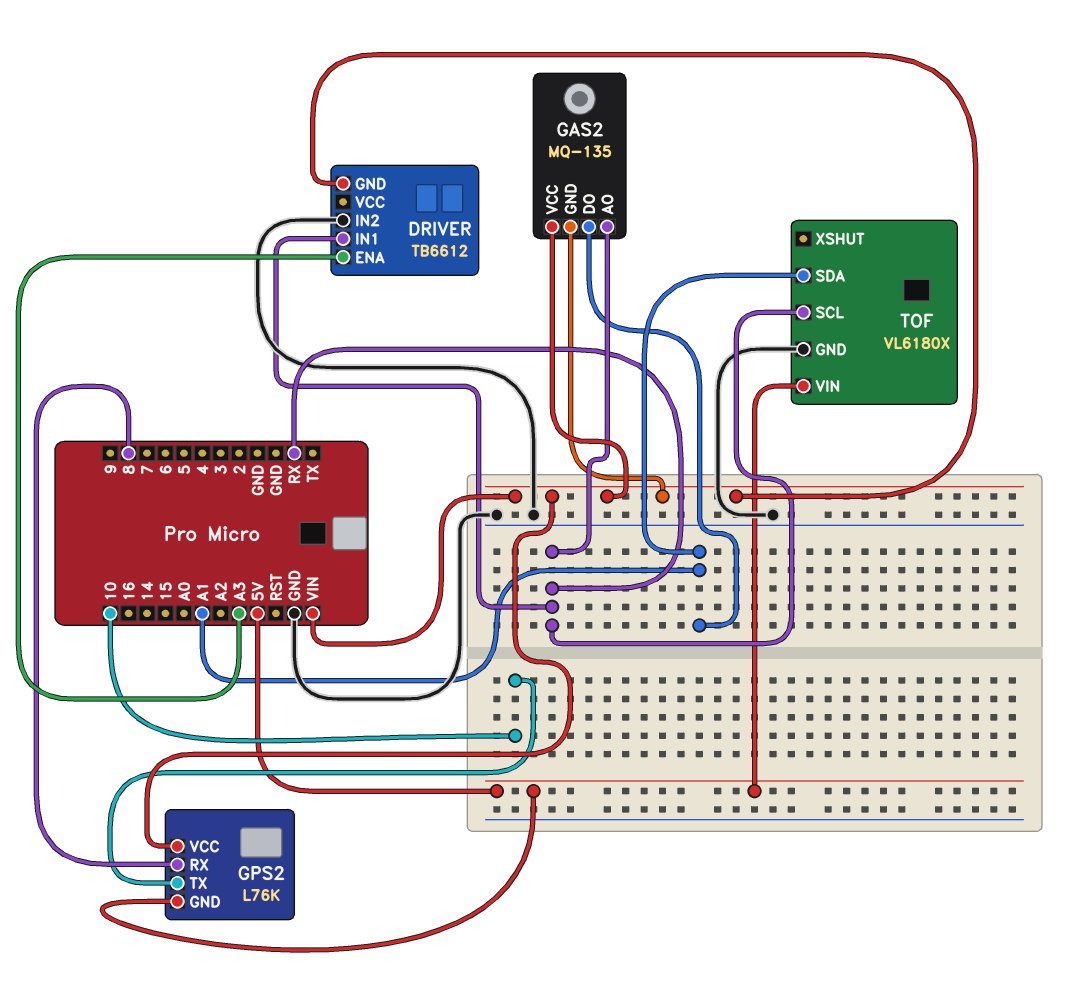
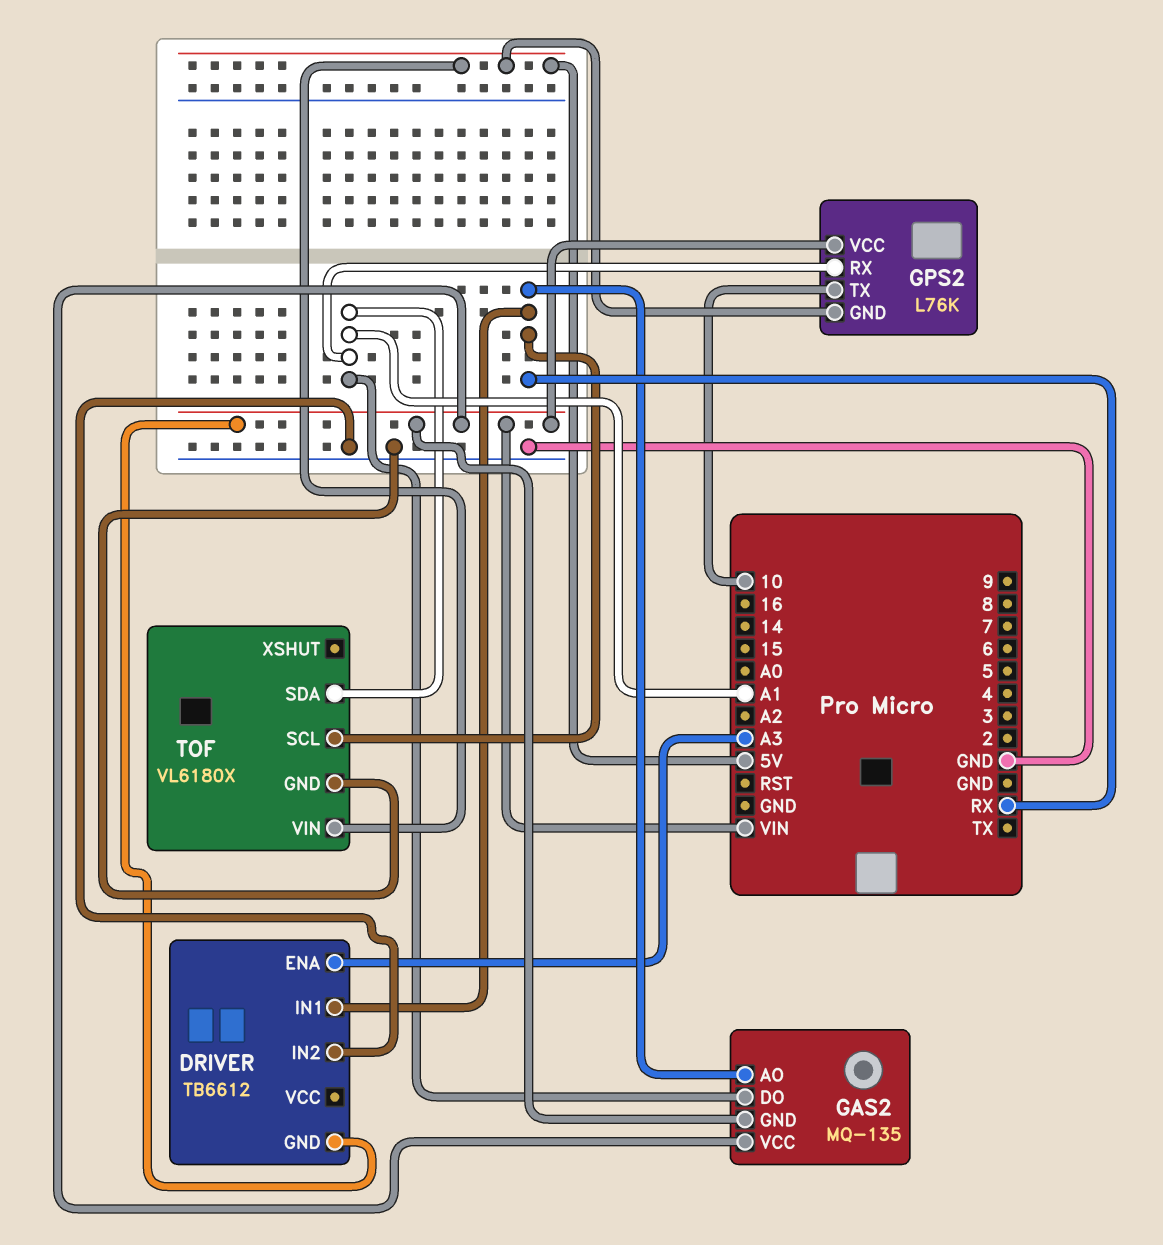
GPS2 pin RX: 8 -> A1

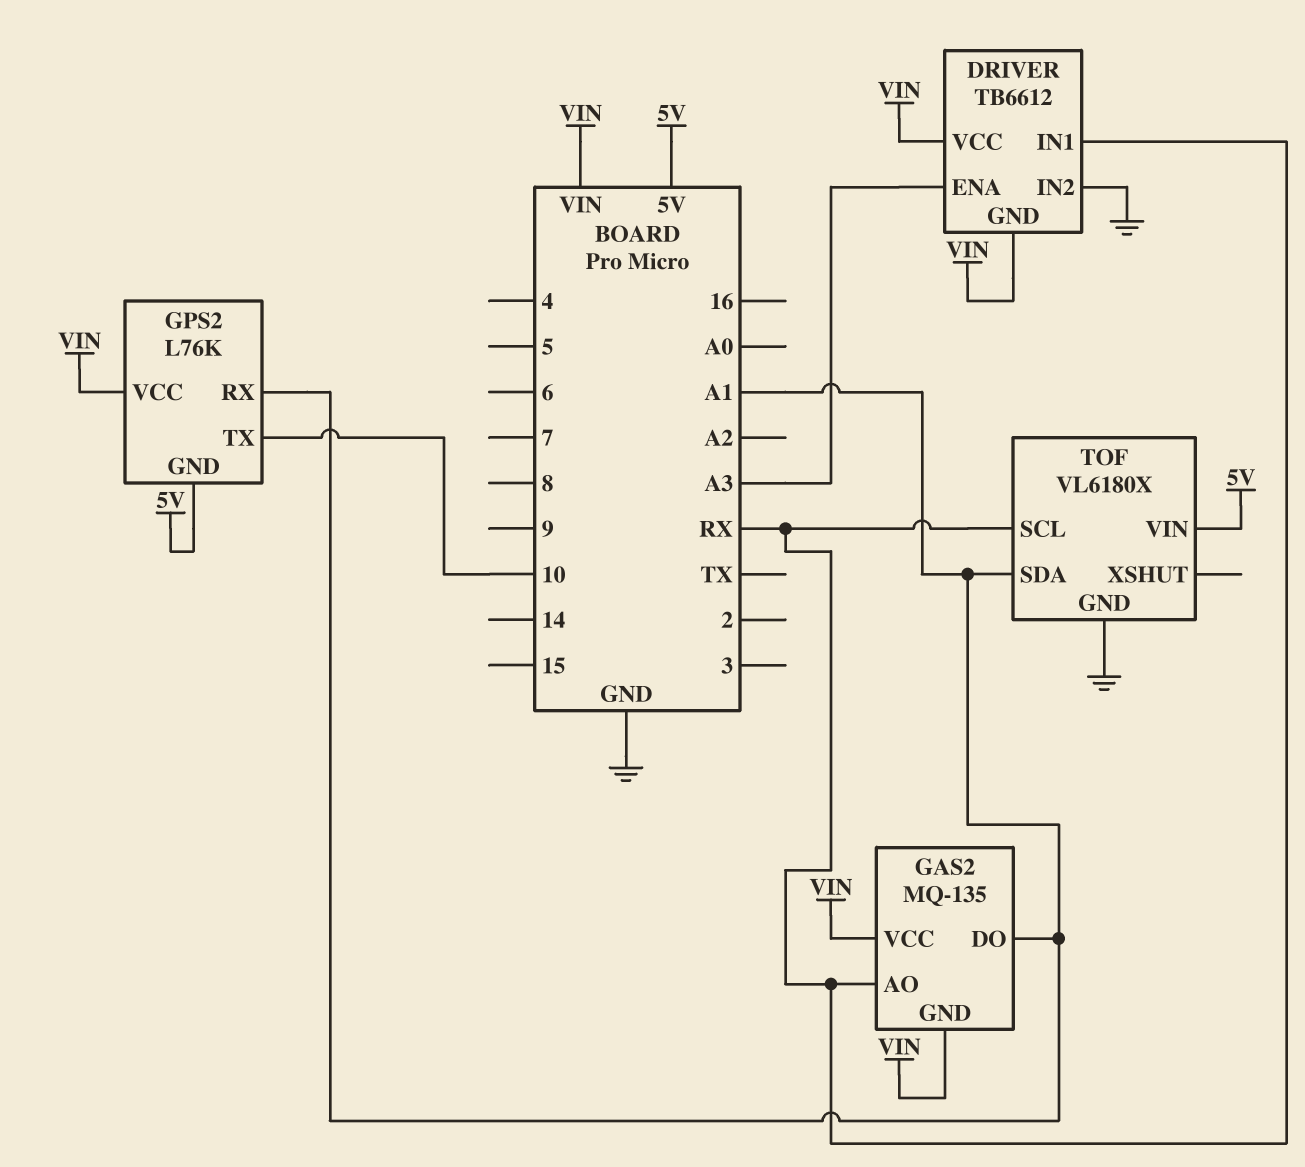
DRIVER pin VCC: none -> VIN

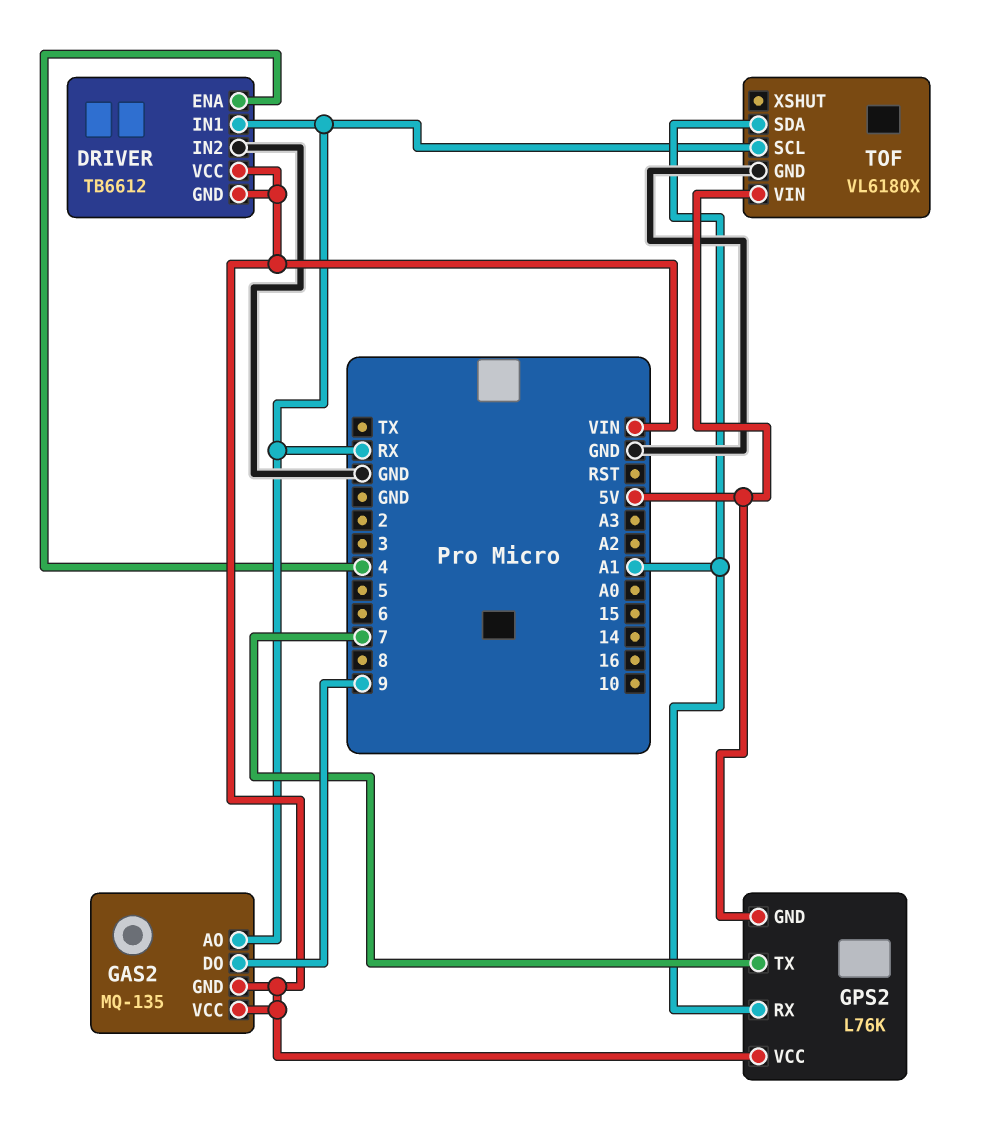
DRIVER pin ENA: A3 -> 4
GAS2 pin DO: A1 -> 9
GPS2 pin TX: 10 -> 7

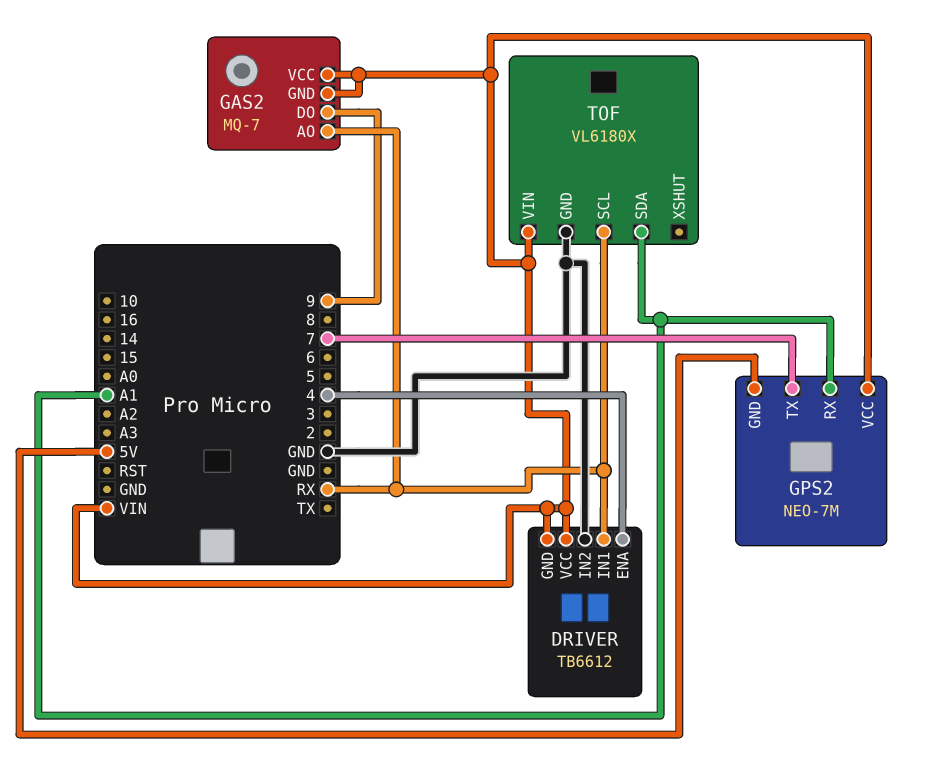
GAS2: MQ-135 -> MQ-7
GPS2: L76K -> NEO-7M
TOF pin VIN: 5V -> VIN

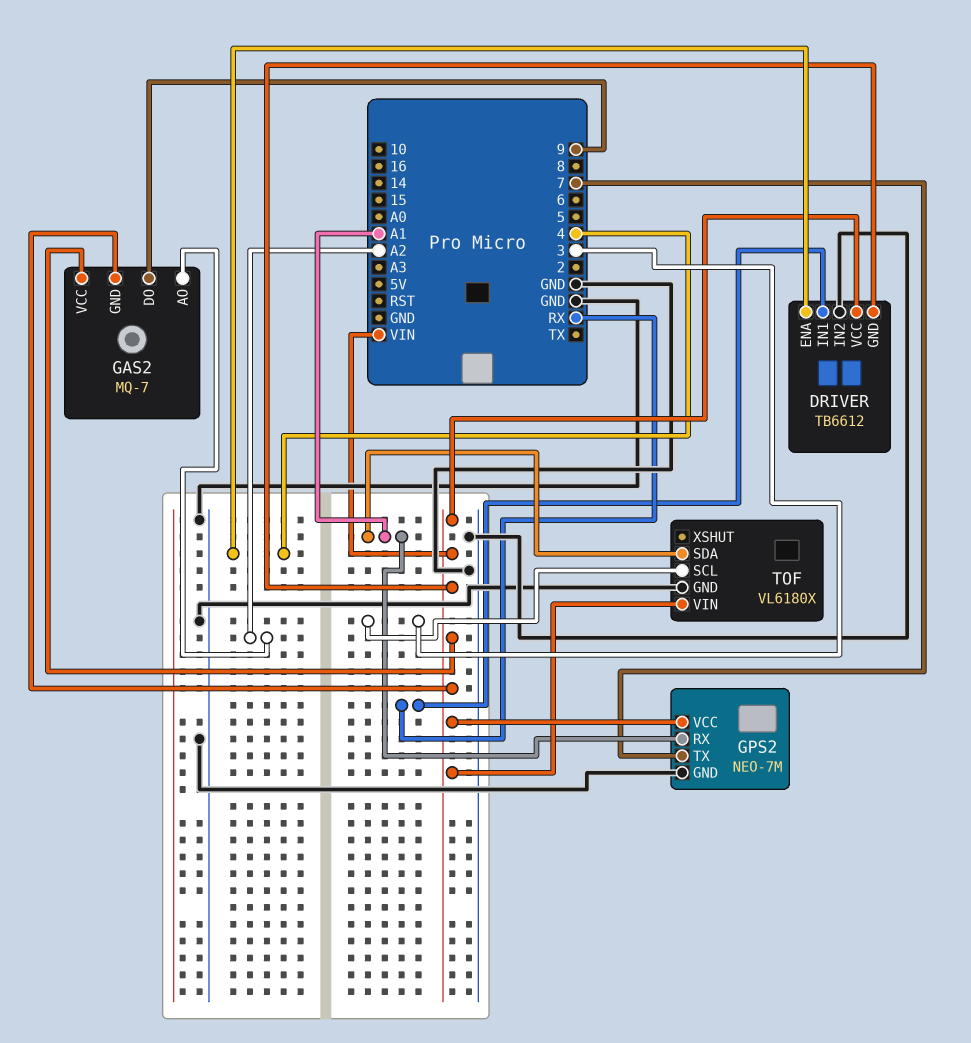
GAS2 pin AO: RX -> A2
GPS2 pin GND: 5V -> GND
TOF pin SCL: RX -> 3

